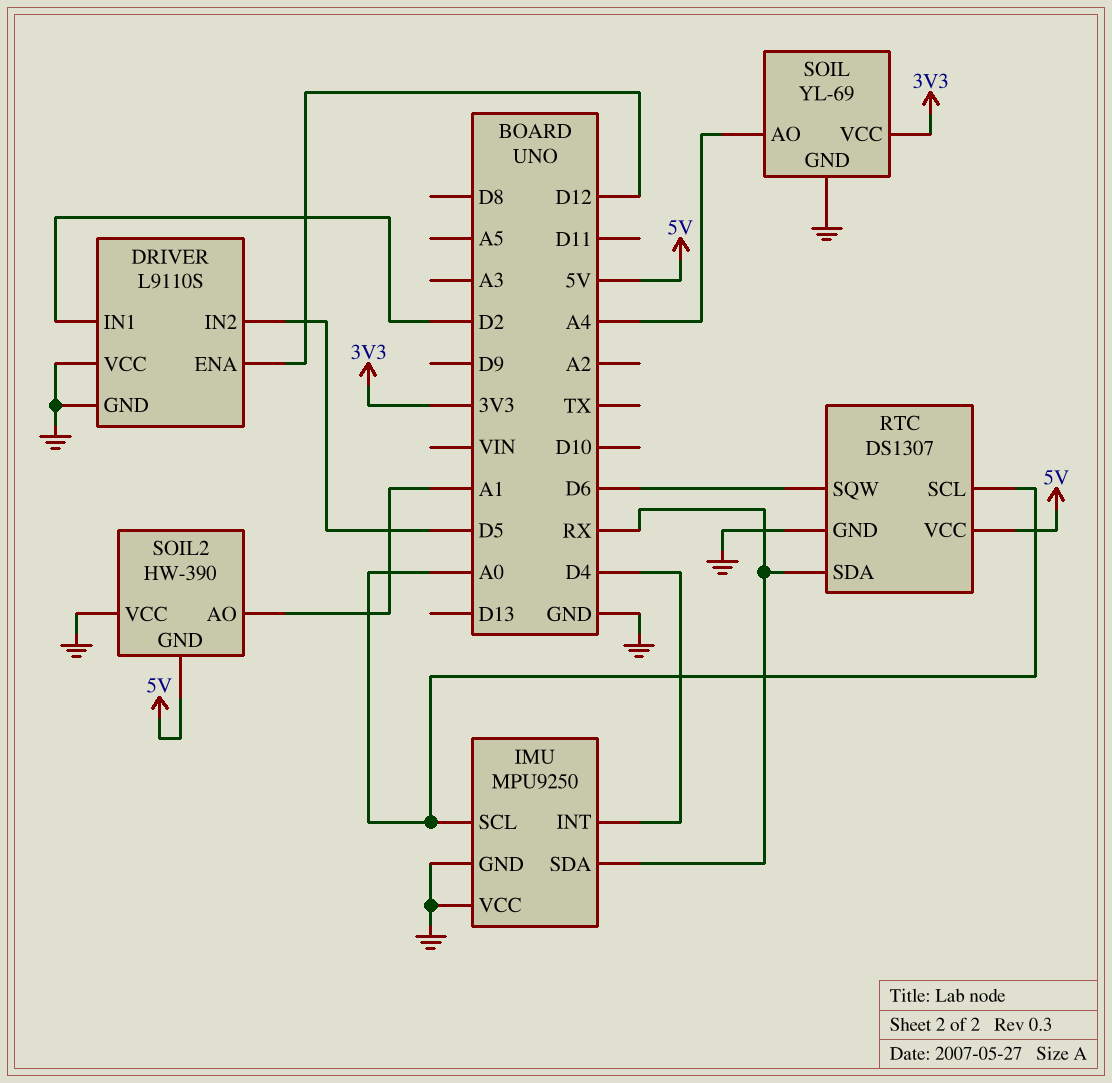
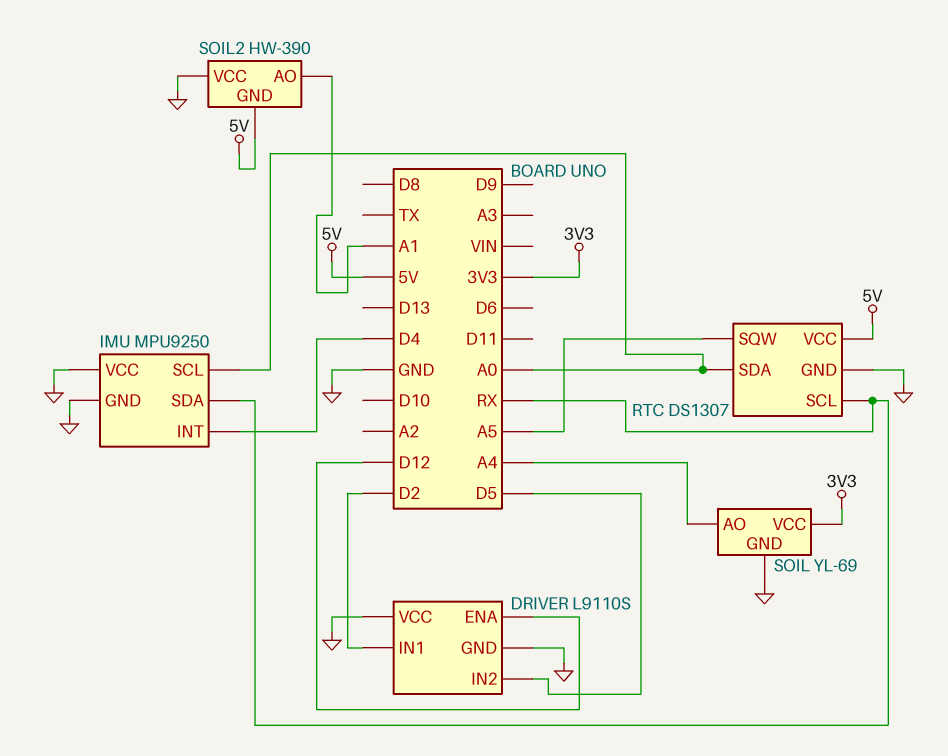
RTC pin SCL: A0 -> RX
RTC pin SDA: RX -> A0
RTC pin SQW: D6 -> A5

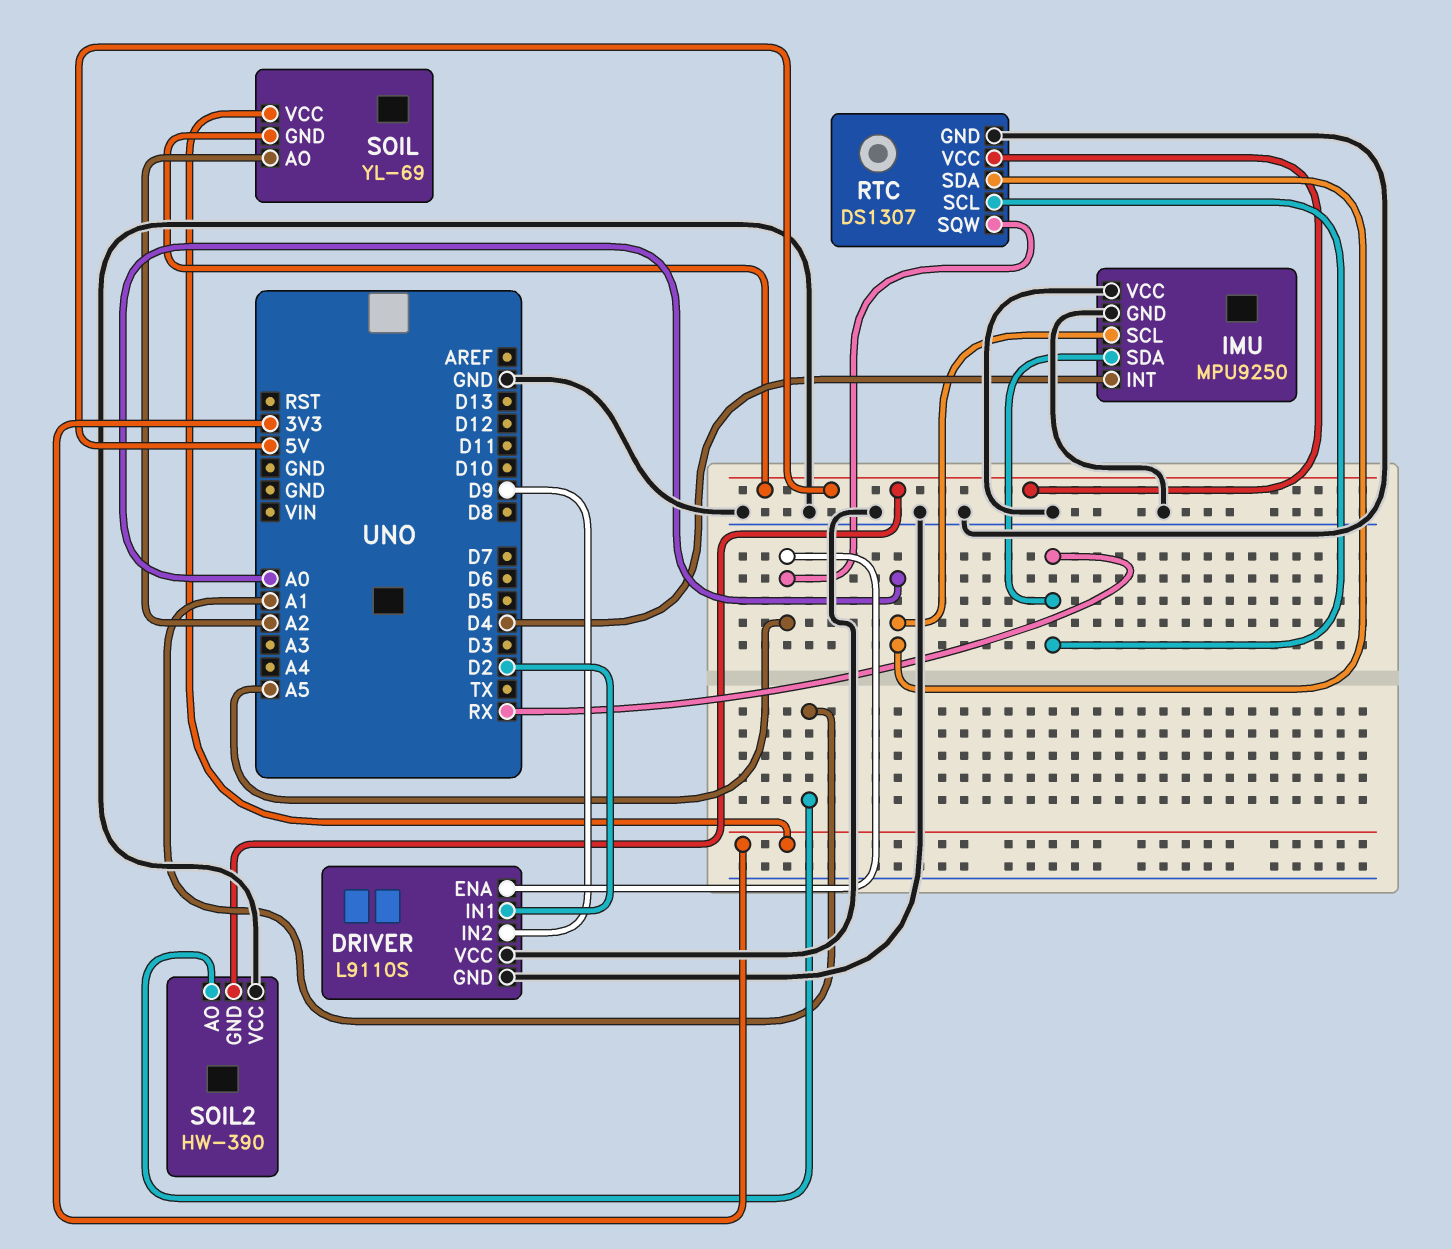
DRIVER pin ENA: D12 -> A5
DRIVER pin IN2: D5 -> D9
SOIL pin AO: A4 -> A2
SOIL pin GND: GND -> 5V

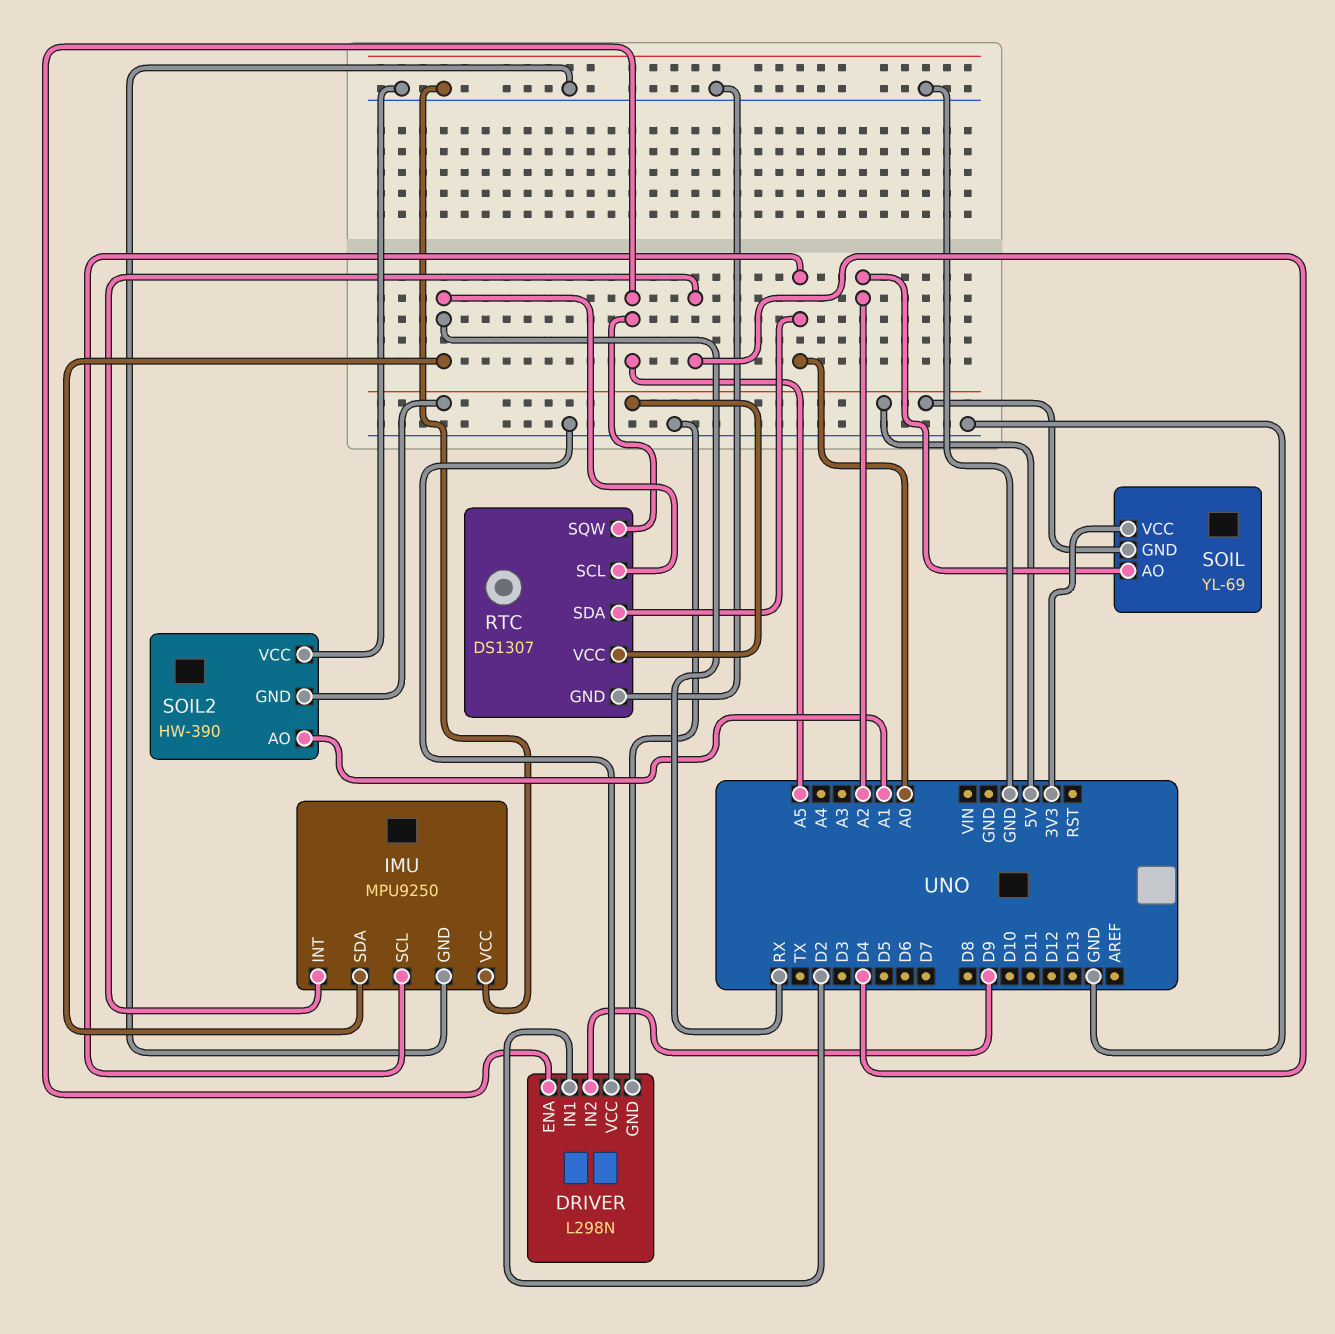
DRIVER: L9110S -> L298N

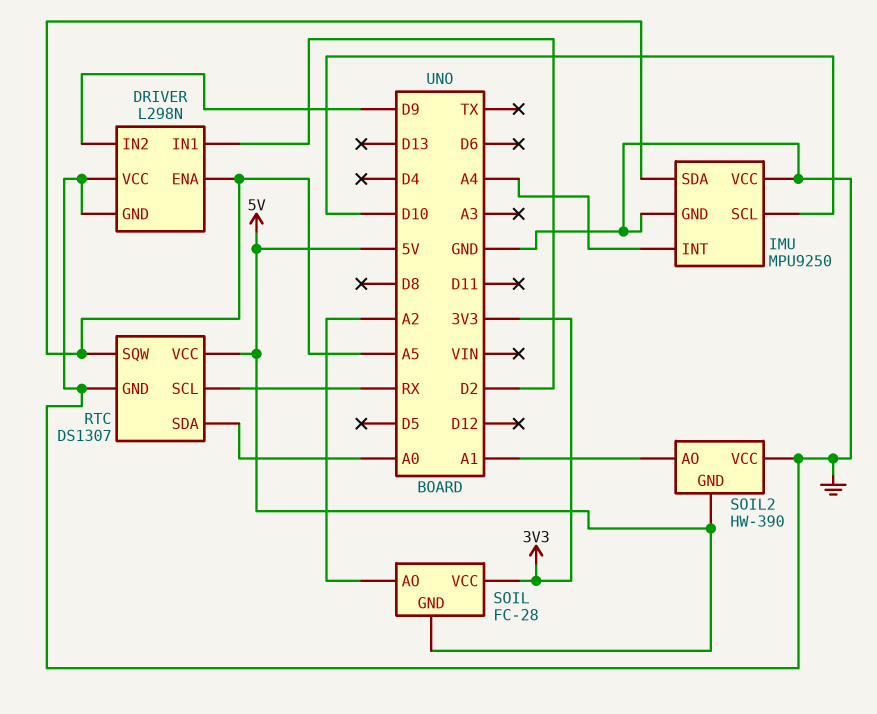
IMU pin INT: D4 -> A4
IMU pin SCL: A0 -> D10
IMU pin SDA: RX -> A5
SOIL: YL-69 -> FC-28

